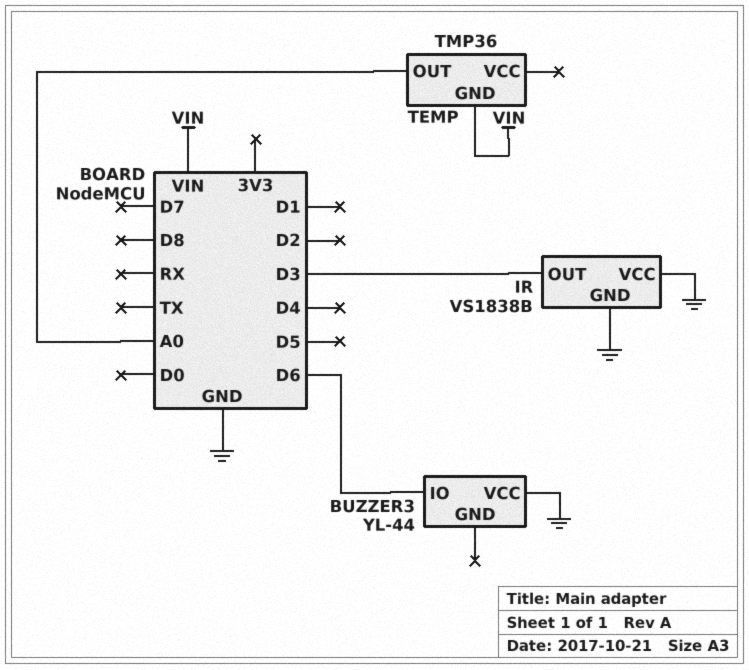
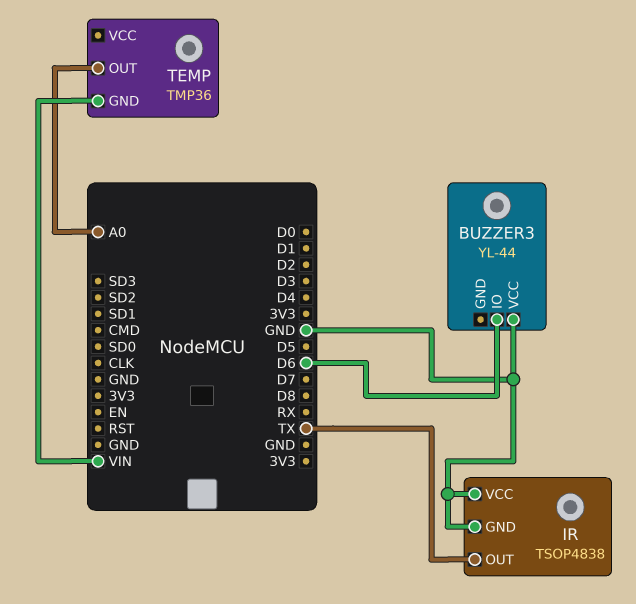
IR: VS1838B -> TSOP4838
IR pin OUT: D3 -> TX

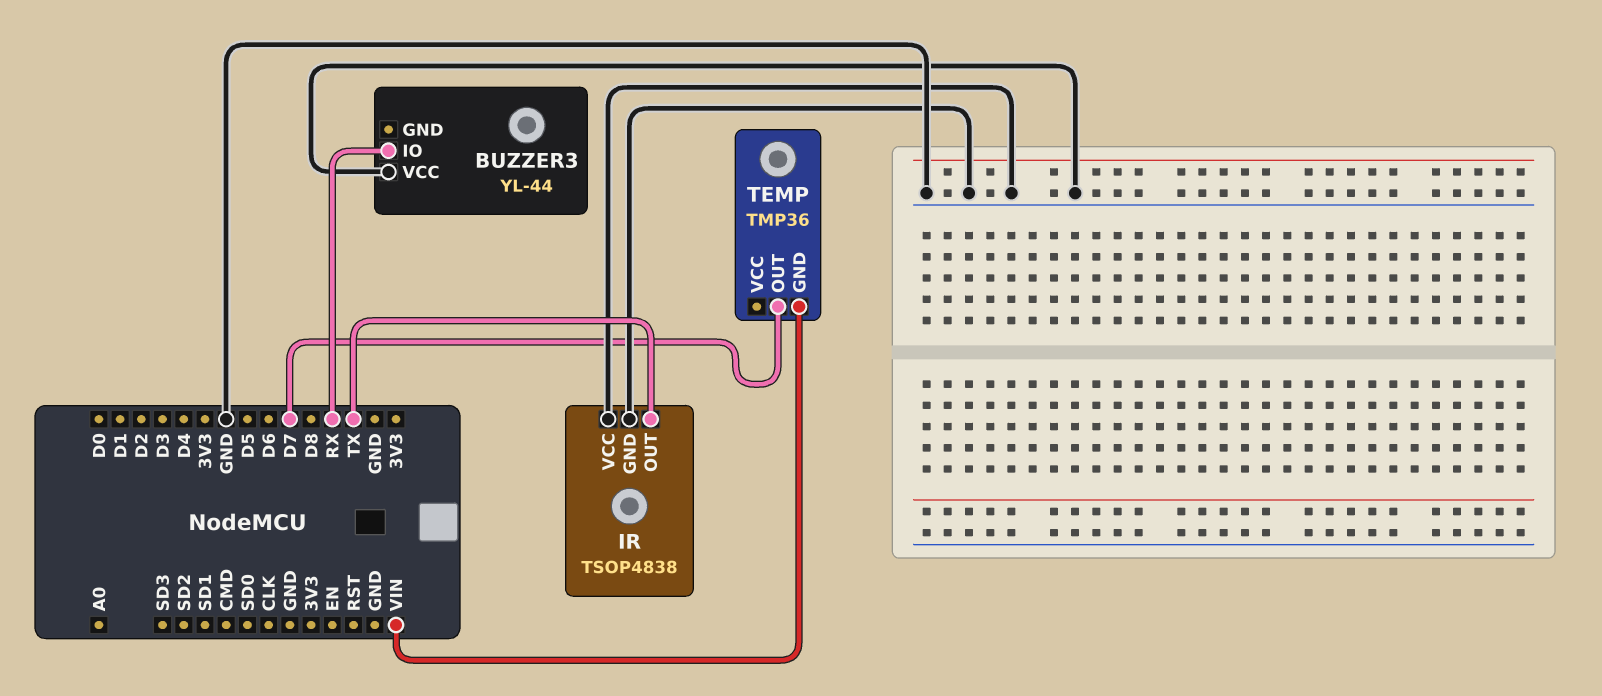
BUZZER3 pin IO: D6 -> RX
TEMP pin OUT: A0 -> D7

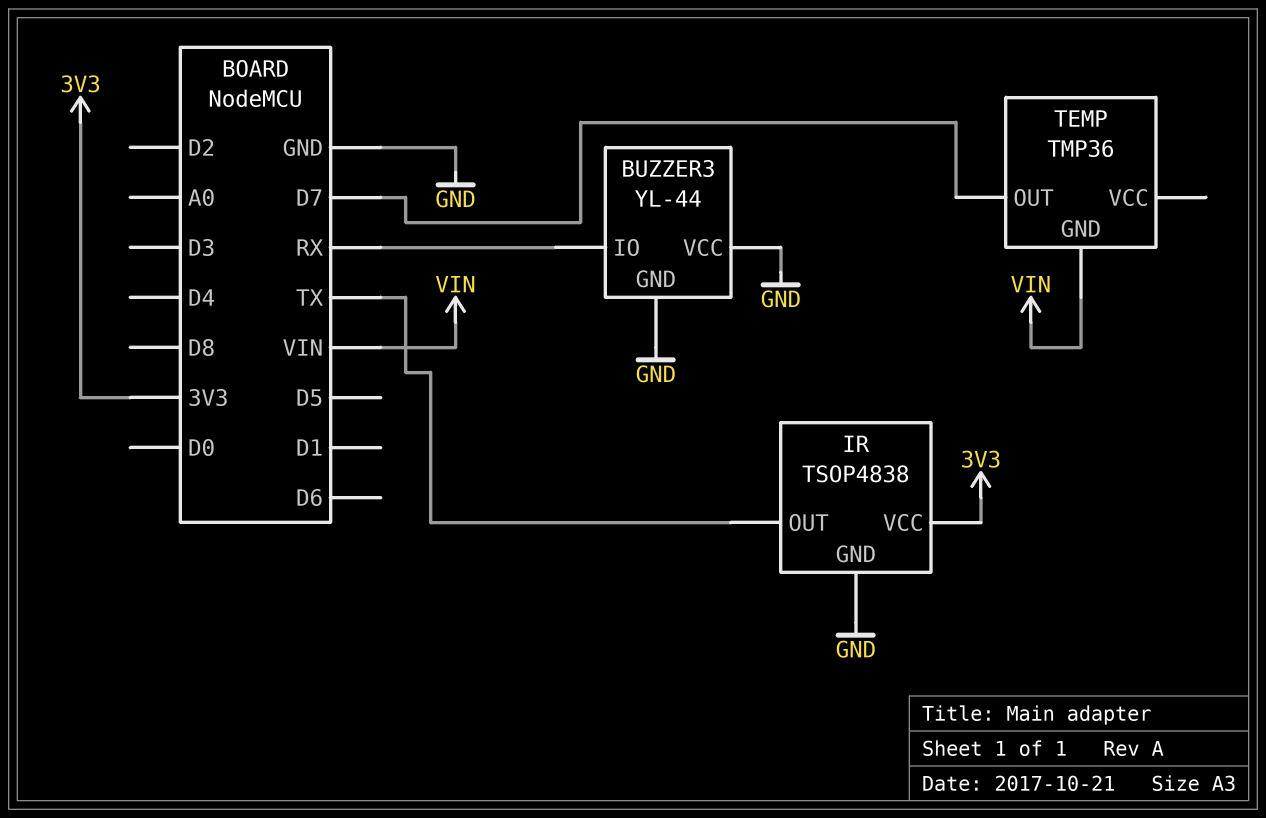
BUZZER3 pin GND: none -> GND
IR pin VCC: GND -> 3V3

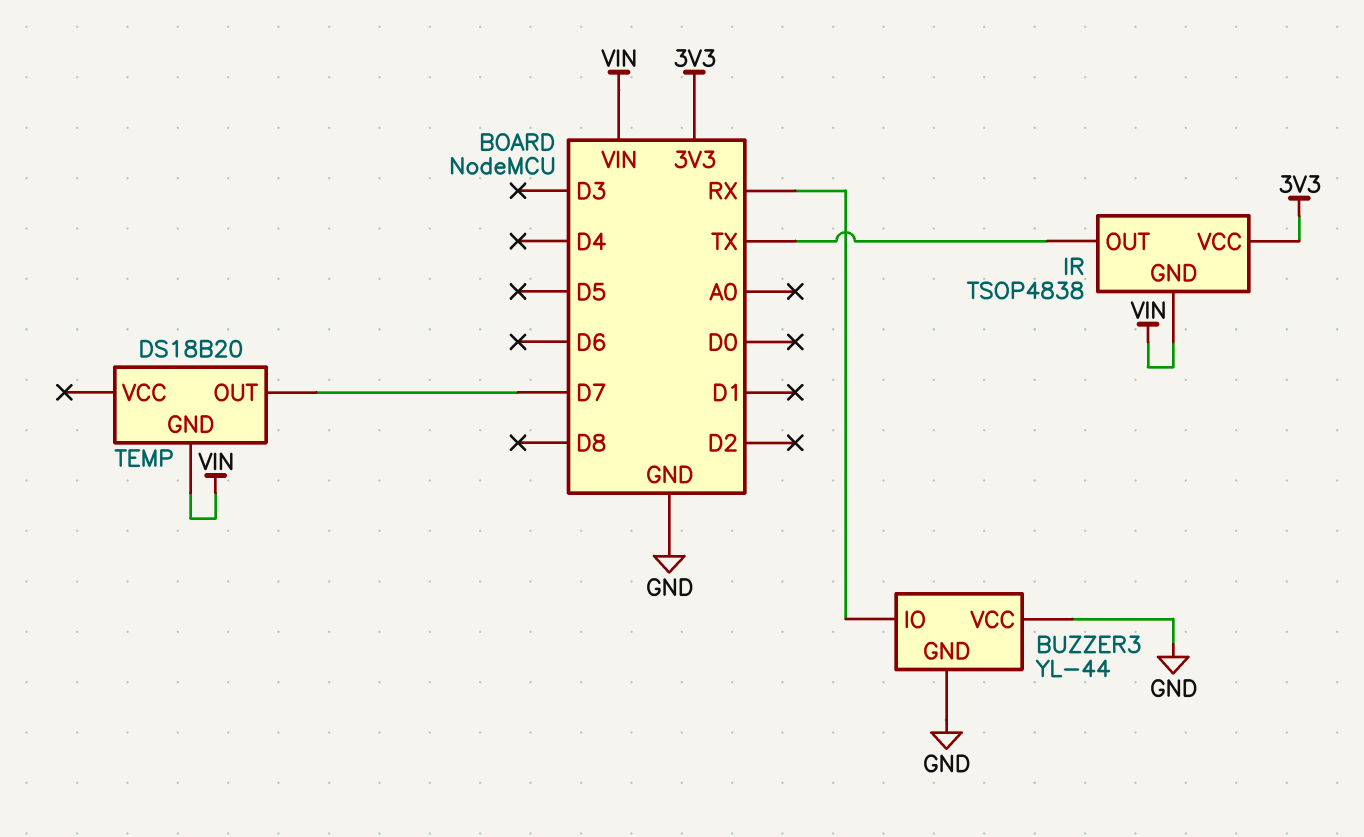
IR pin GND: GND -> VIN
TEMP: TMP36 -> DS18B20

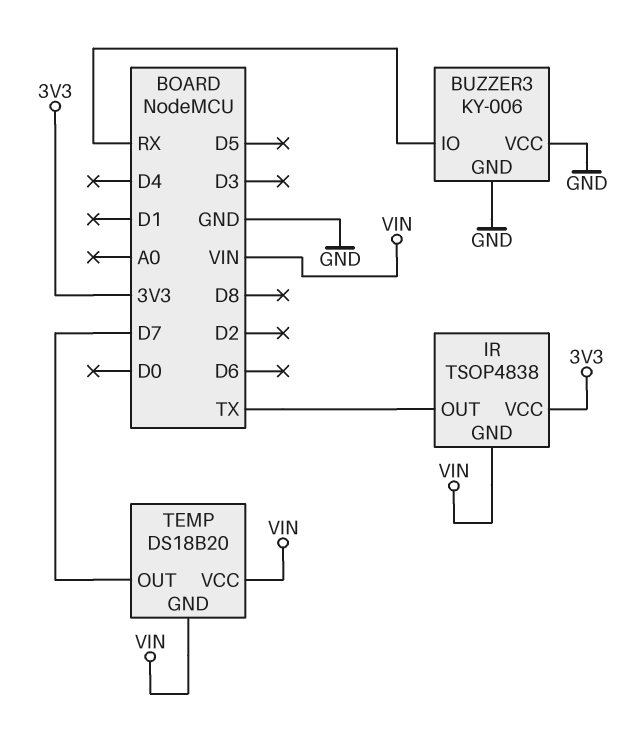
BUZZER3: YL-44 -> KY-006
TEMP pin VCC: none -> VIN

